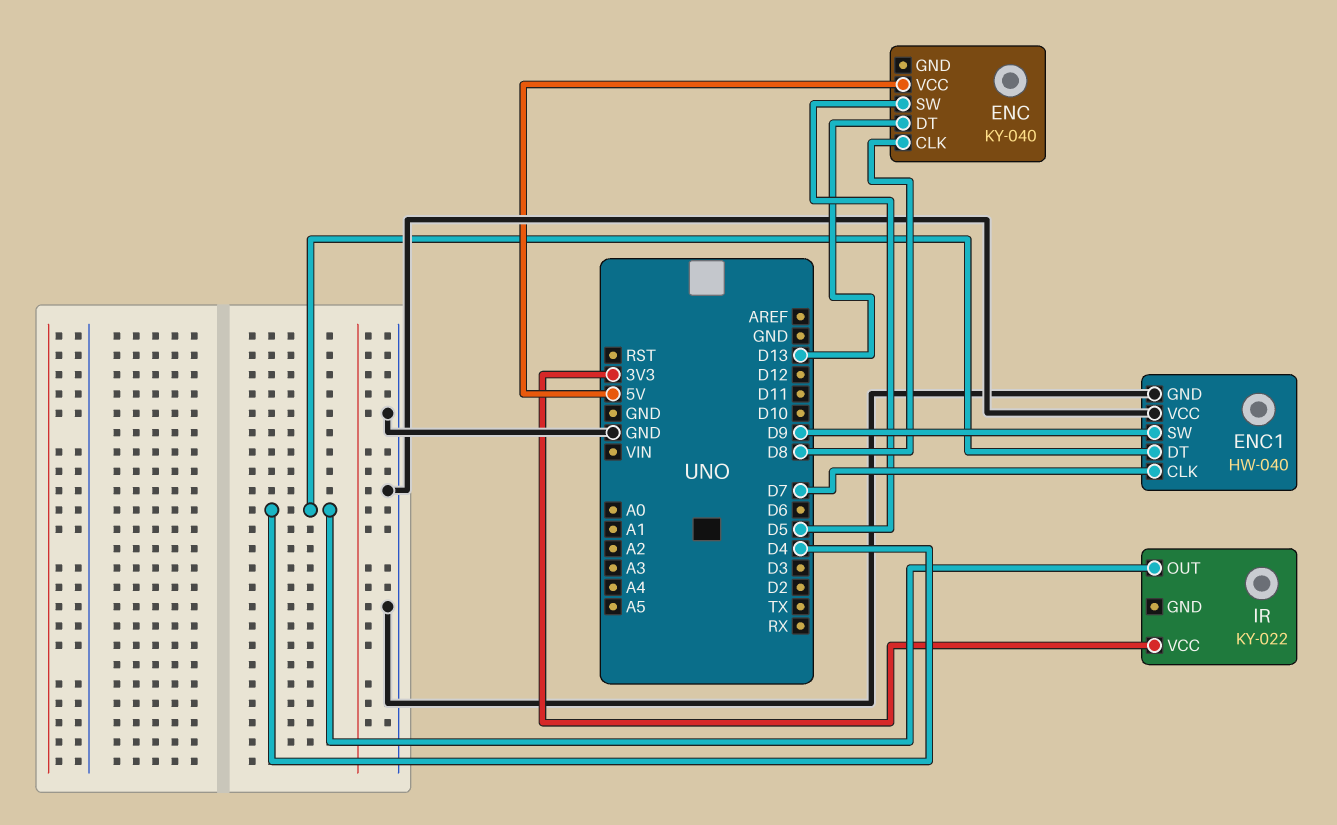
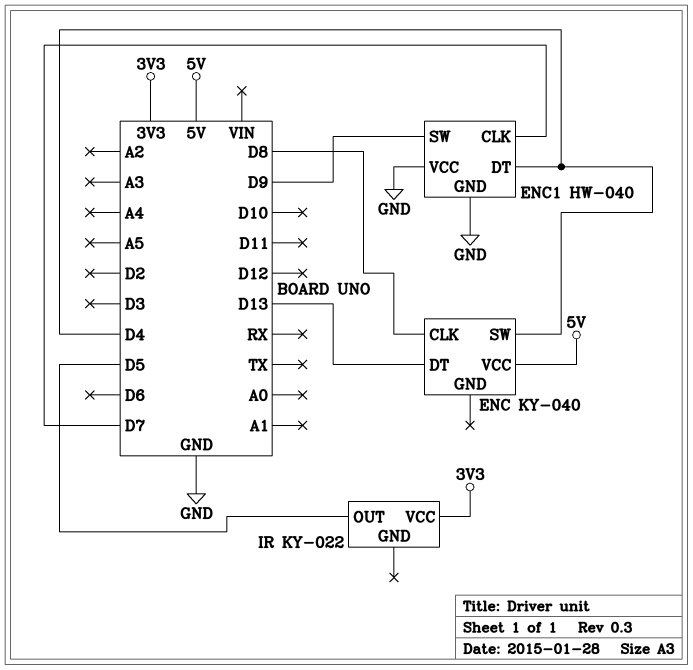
ENC pin SW: D5 -> D4
IR pin OUT: D4 -> D5

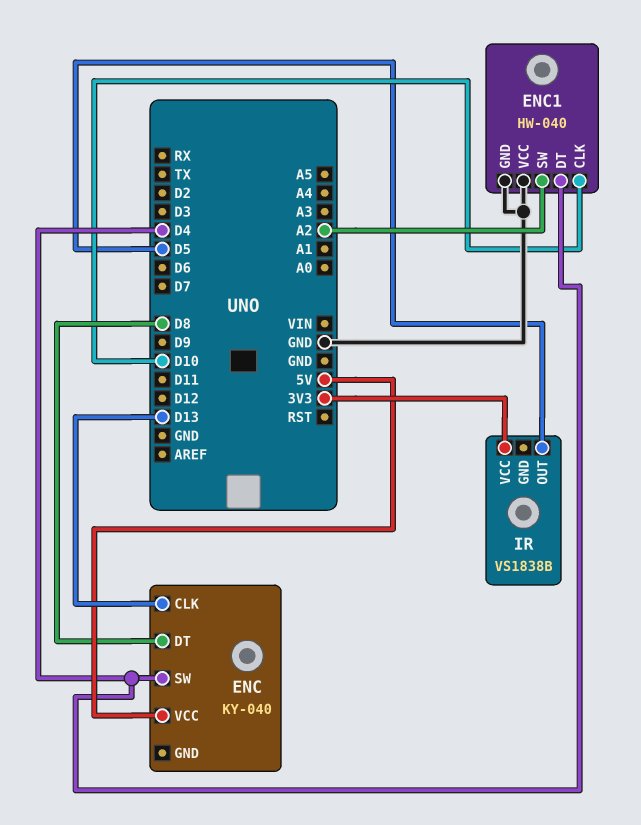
ENC pin CLK: D8 -> D13
ENC pin DT: D13 -> D8
ENC1 pin CLK: D7 -> D10
ENC1 pin SW: D9 -> A2
IR: KY-022 -> VS1838B

